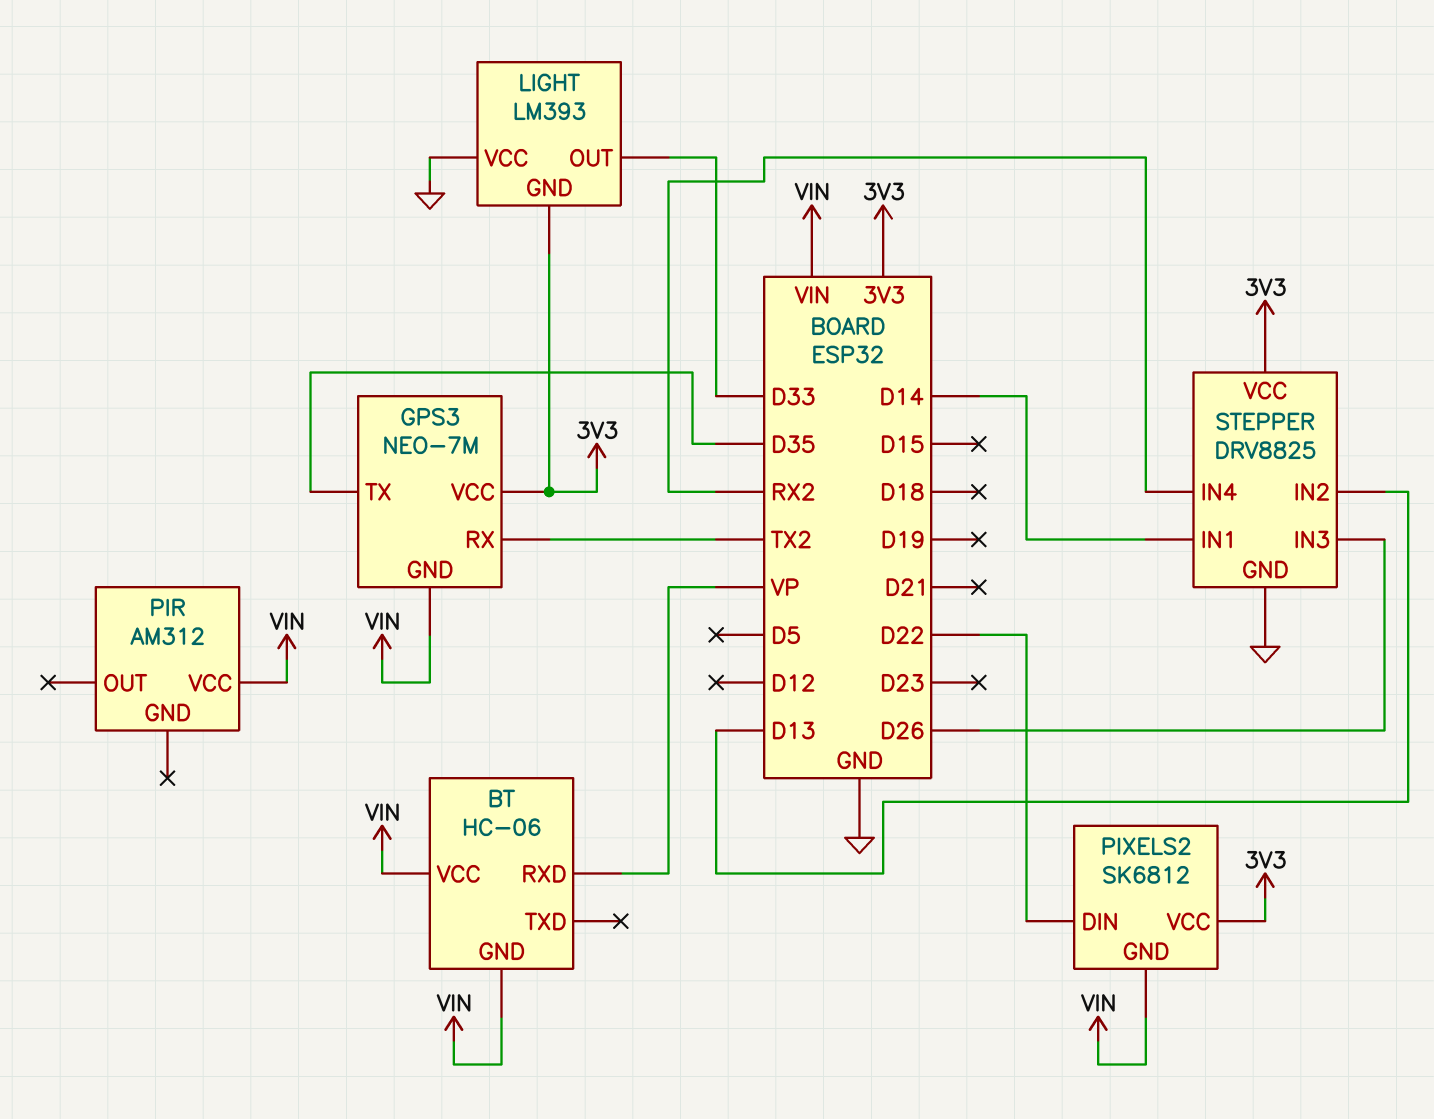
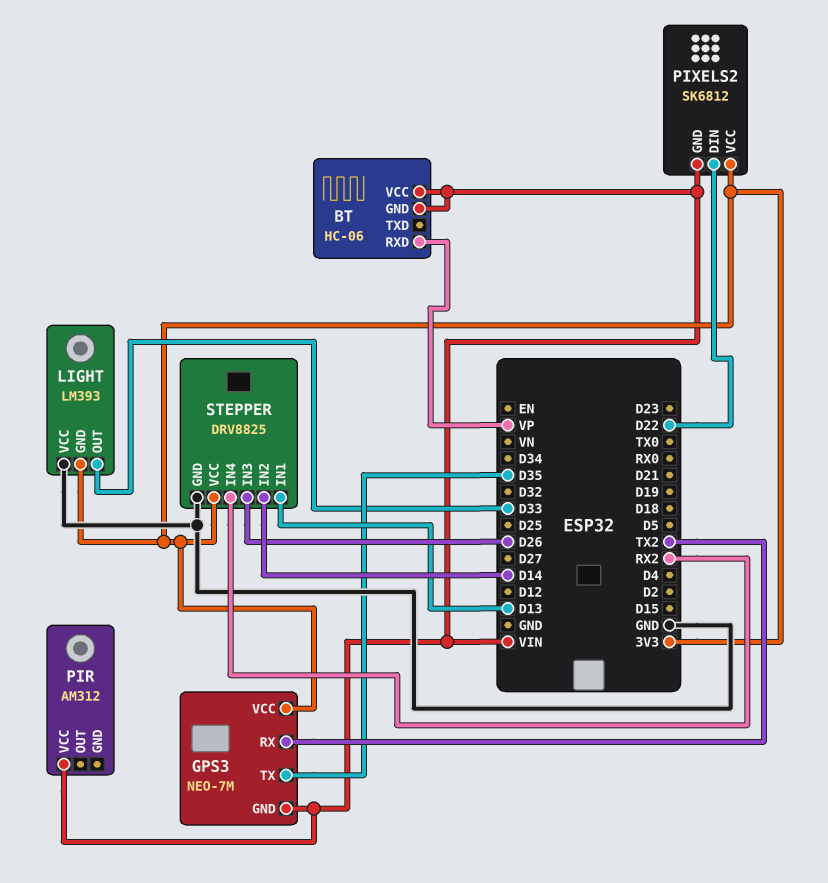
STEPPER pin IN1: D14 -> D13
STEPPER pin IN2: D13 -> D14

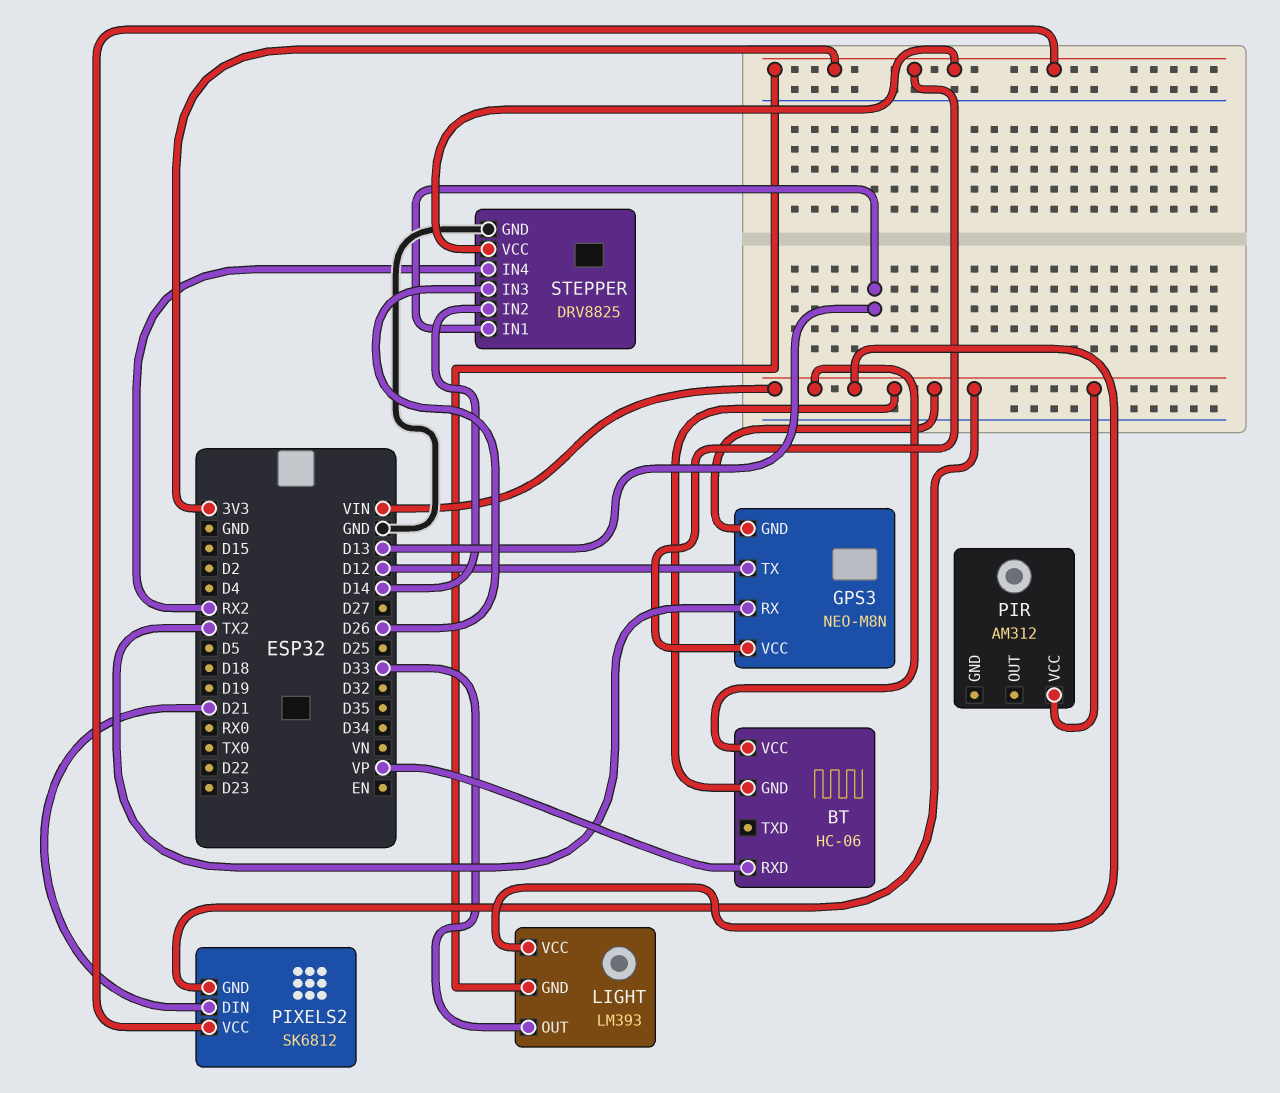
GPS3: NEO-7M -> NEO-M8N
GPS3 pin TX: D35 -> D12
LIGHT pin VCC: GND -> VIN
PIXELS2 pin DIN: D22 -> D21

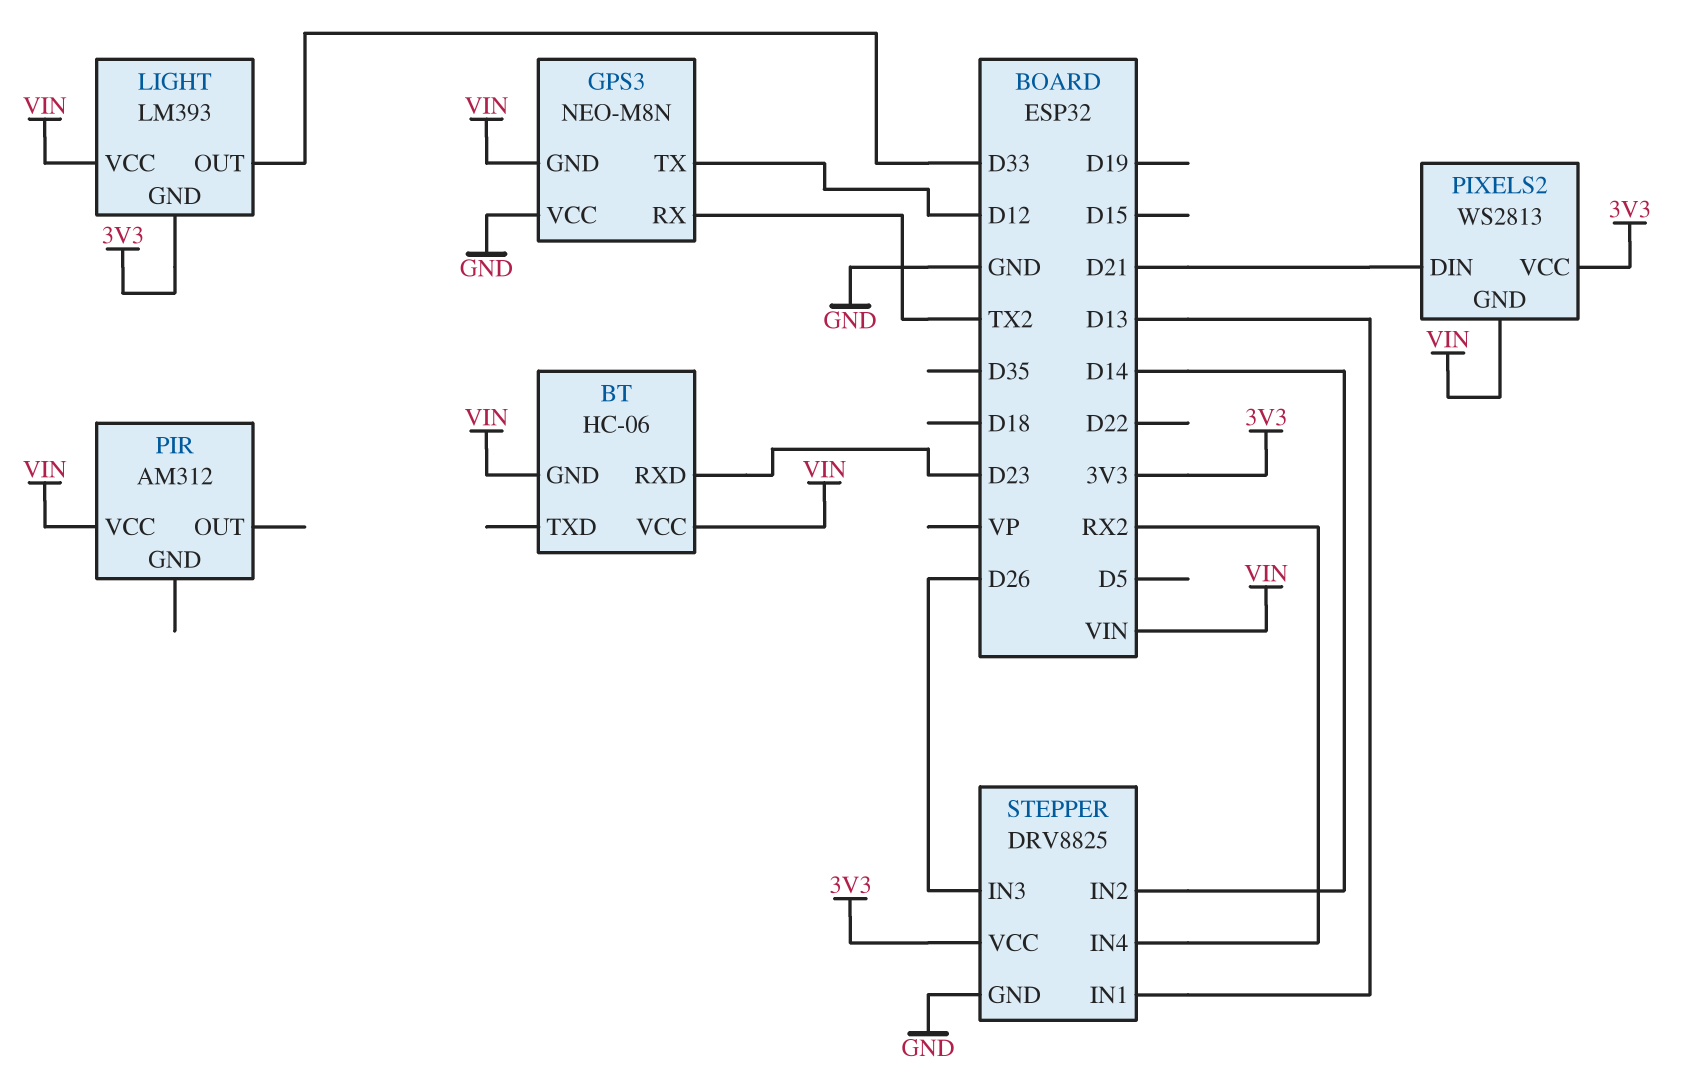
BT pin RXD: VP -> D23
GPS3 pin VCC: 3V3 -> GND
PIXELS2: SK6812 -> WS2813

